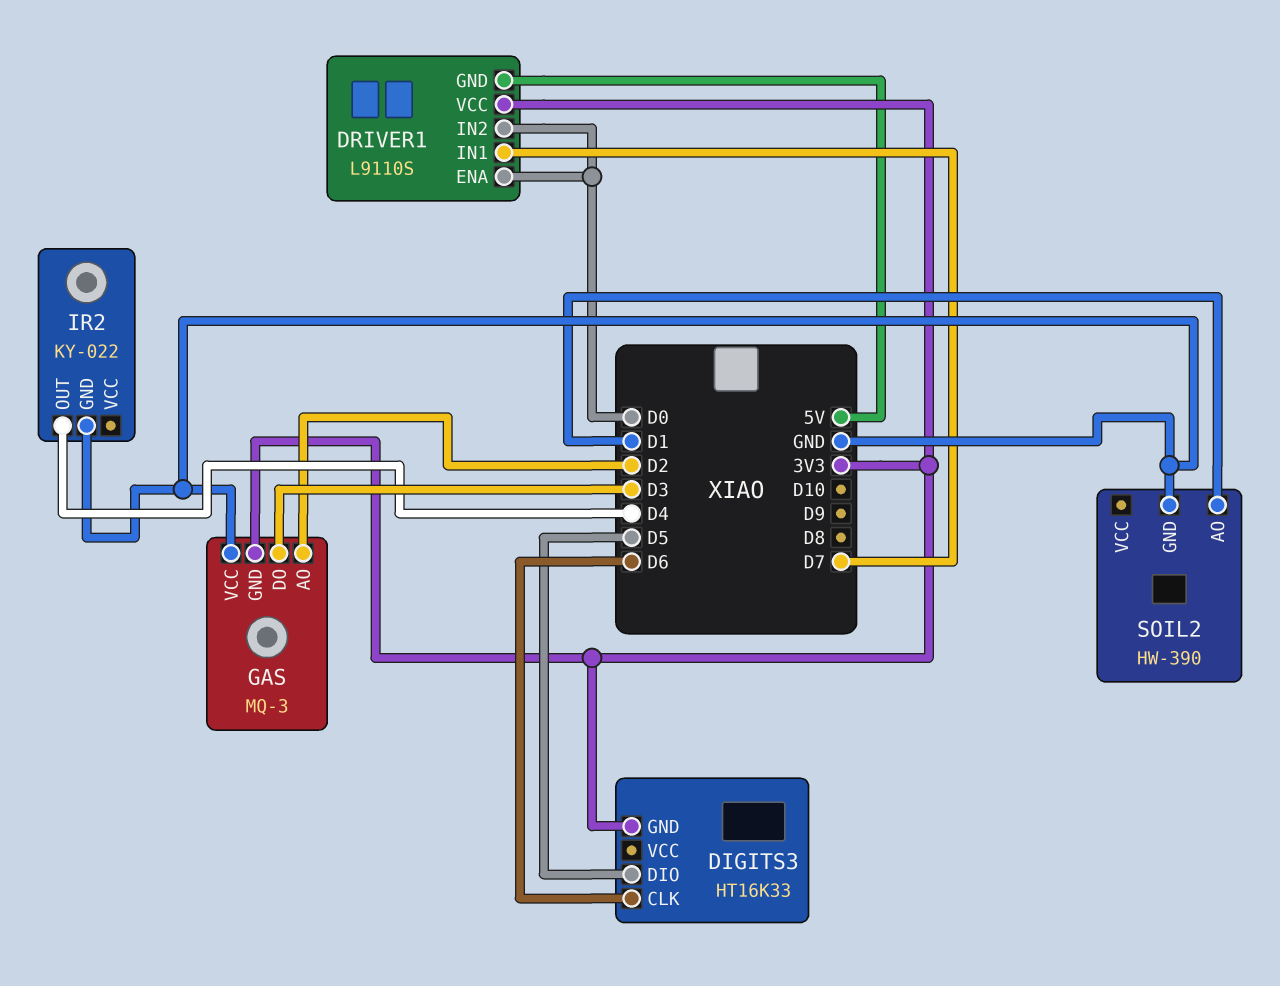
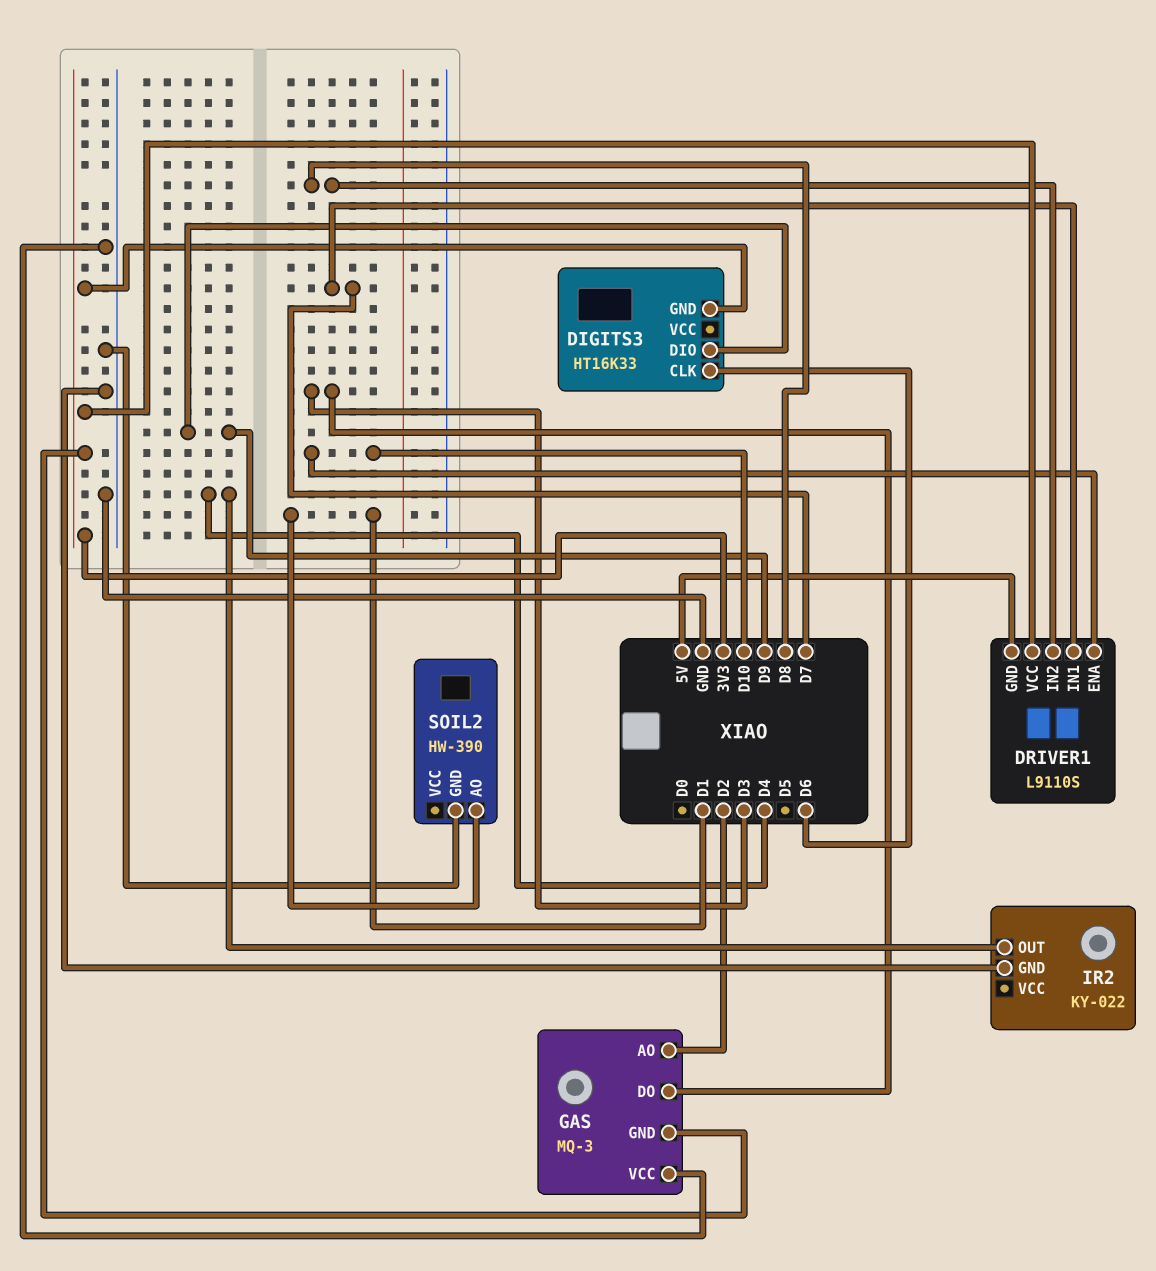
DIGITS3 pin DIO: D5 -> D9
DRIVER1 pin ENA: D0 -> D10
DRIVER1 pin IN2: D0 -> D8

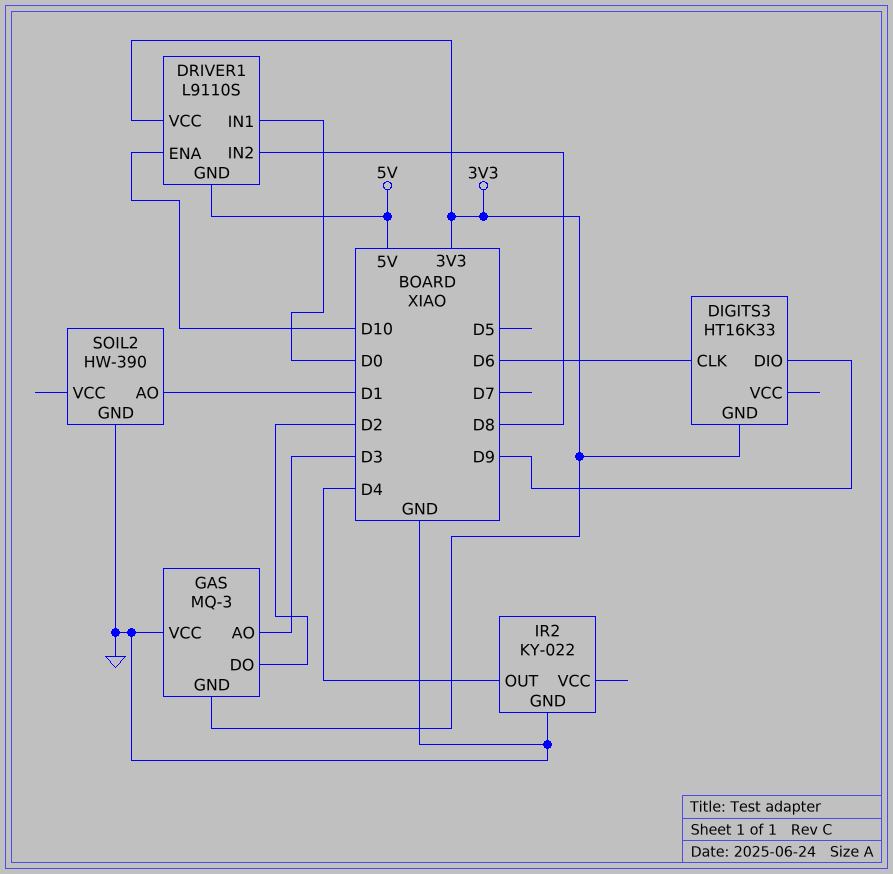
DRIVER1 pin IN1: D7 -> D0
GAS pin AO: D2 -> D3
GAS pin DO: D3 -> D2

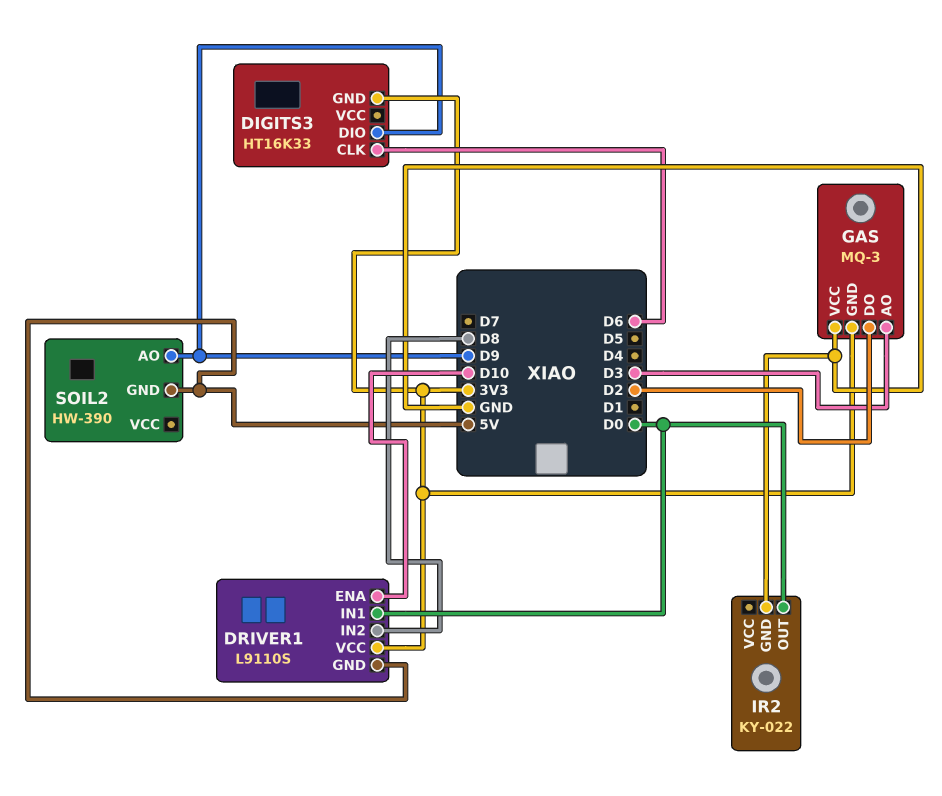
IR2 pin OUT: D4 -> D0
SOIL2 pin AO: D1 -> D9
SOIL2 pin GND: GND -> 5V

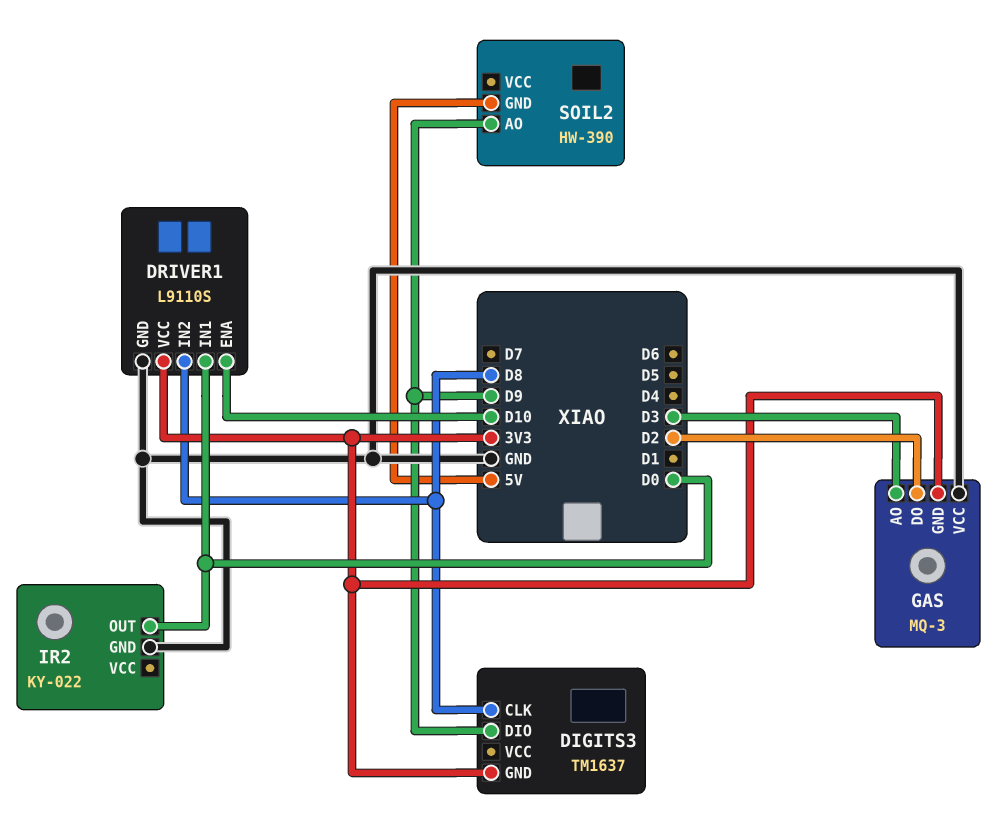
DIGITS3: HT16K33 -> TM1637
DIGITS3 pin CLK: D6 -> D8
DRIVER1 pin GND: 5V -> GND

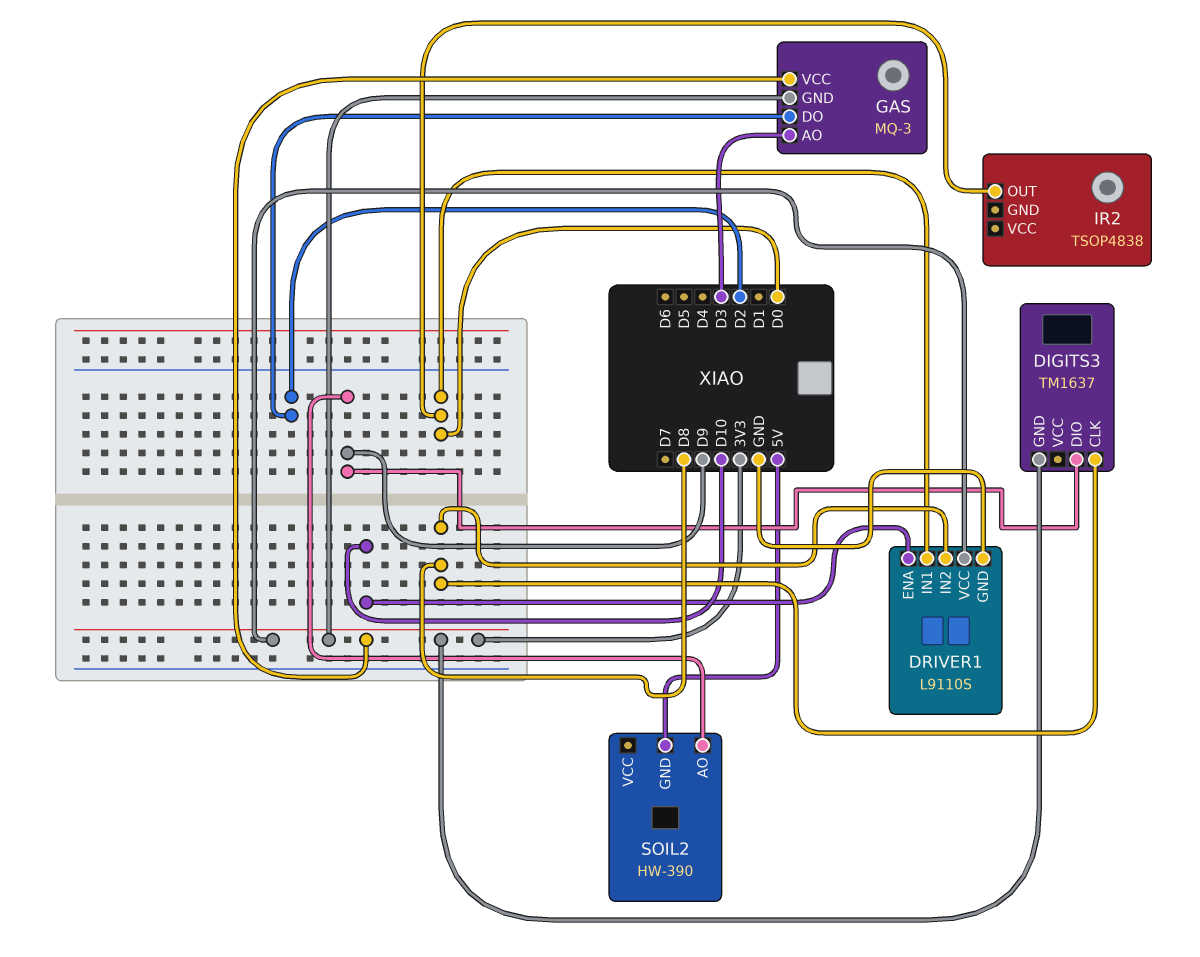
GAS pin VCC: GND -> 3V3
IR2: KY-022 -> TSOP4838
IR2 pin GND: GND -> none

